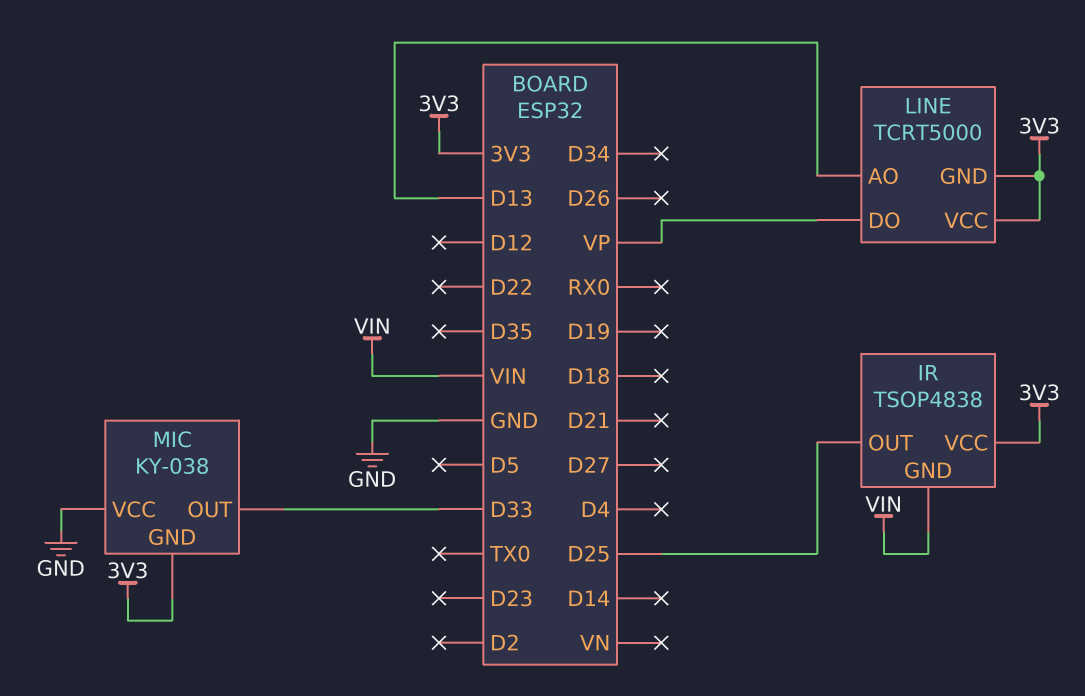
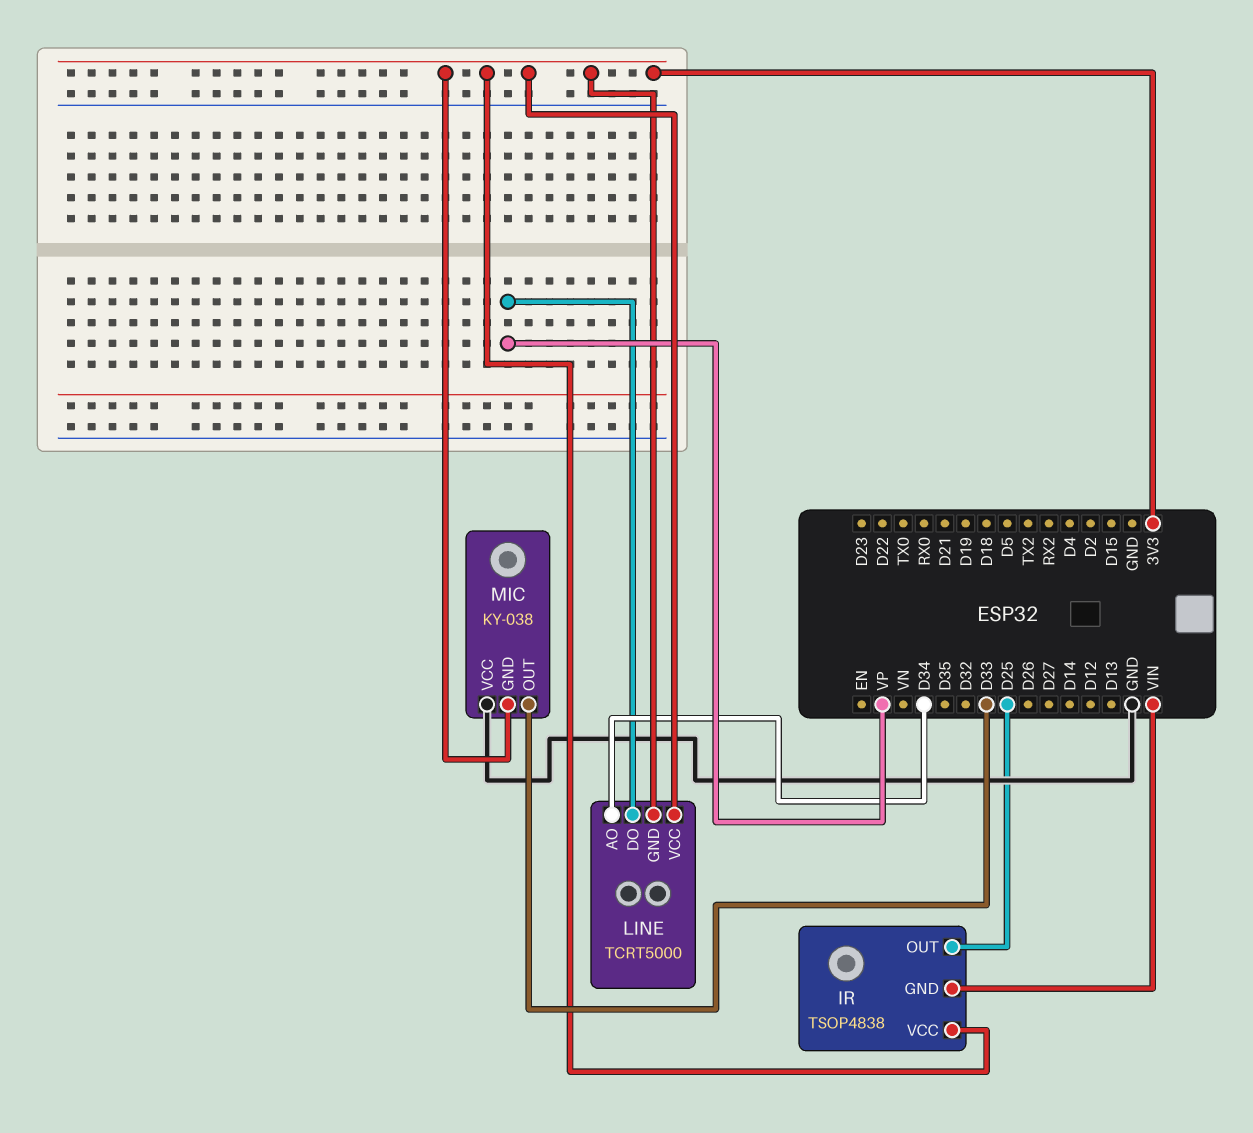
LINE pin AO: D13 -> D34

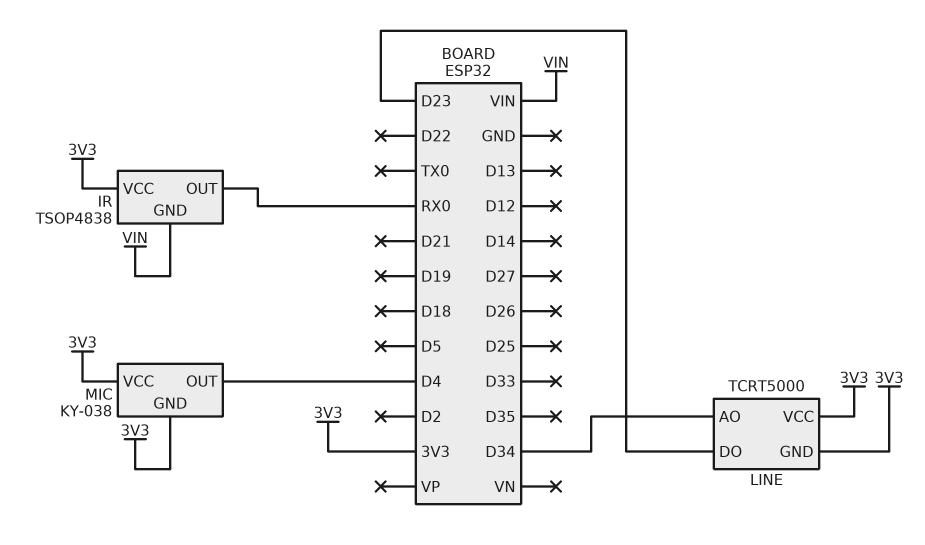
IR pin OUT: D25 -> RX0
LINE pin DO: VP -> D23
MIC pin OUT: D33 -> D4
MIC pin VCC: GND -> 3V3

